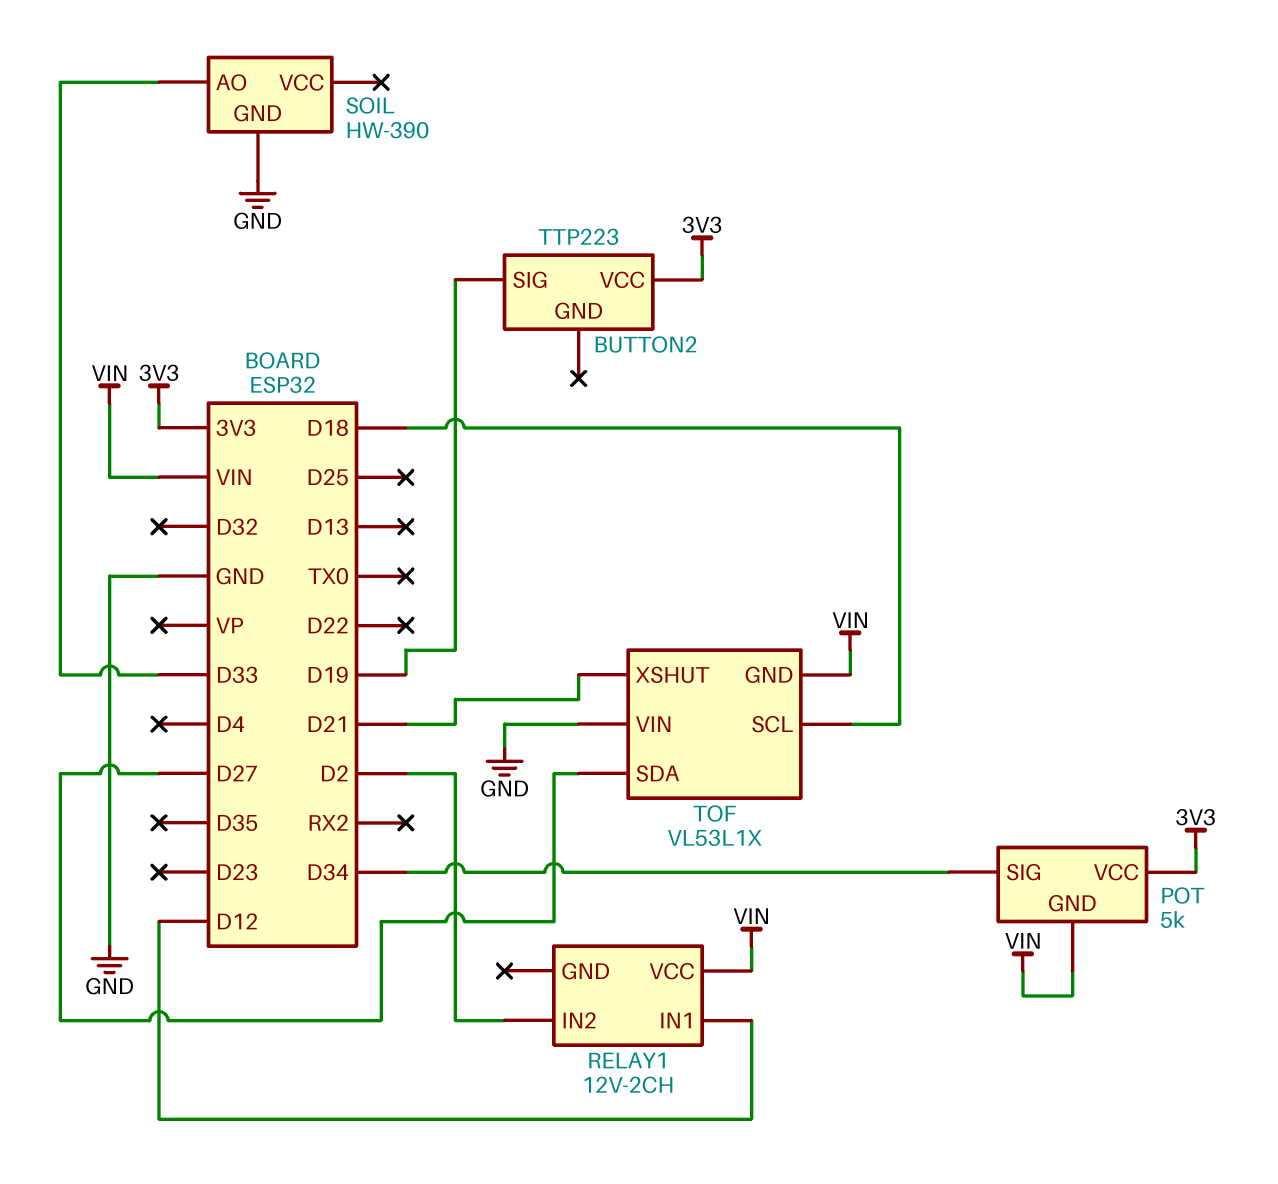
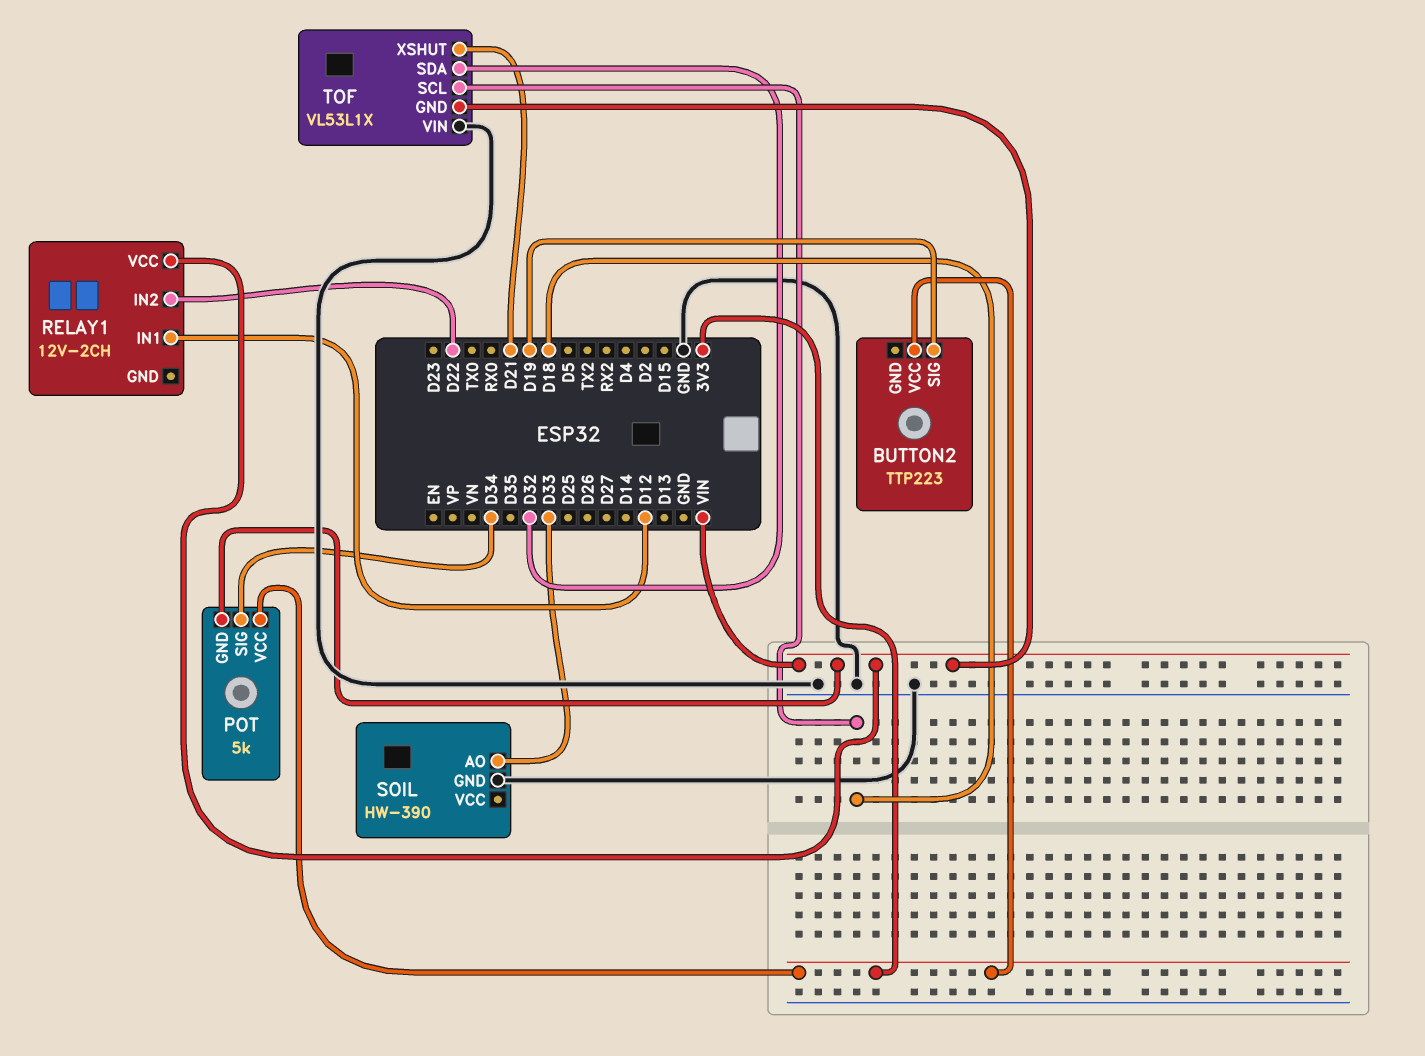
RELAY1 pin IN2: D2 -> D22
TOF pin SDA: D27 -> D32

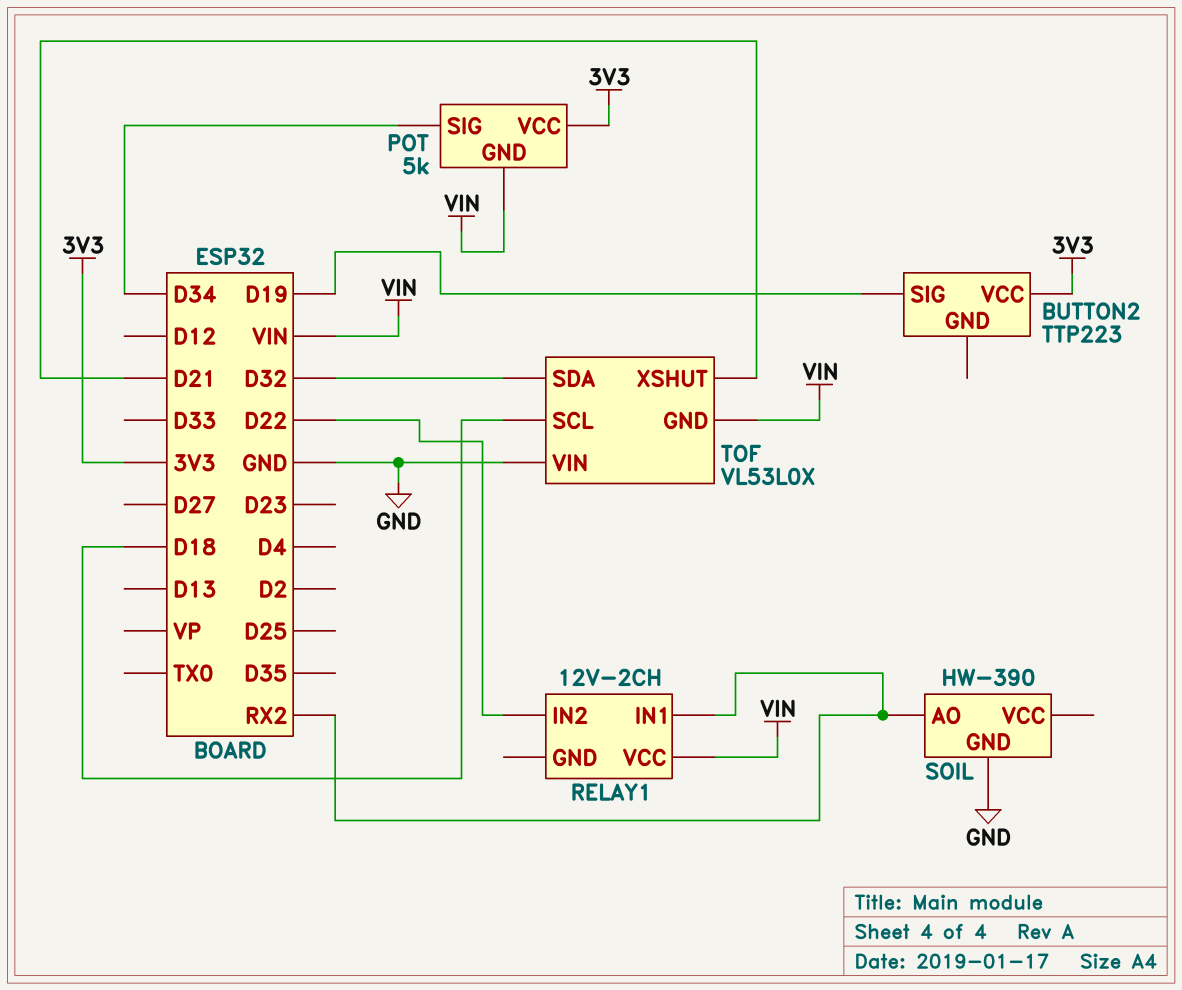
RELAY1 pin IN1: D12 -> RX2
SOIL pin AO: D33 -> RX2
TOF: VL53L1X -> VL53L0X

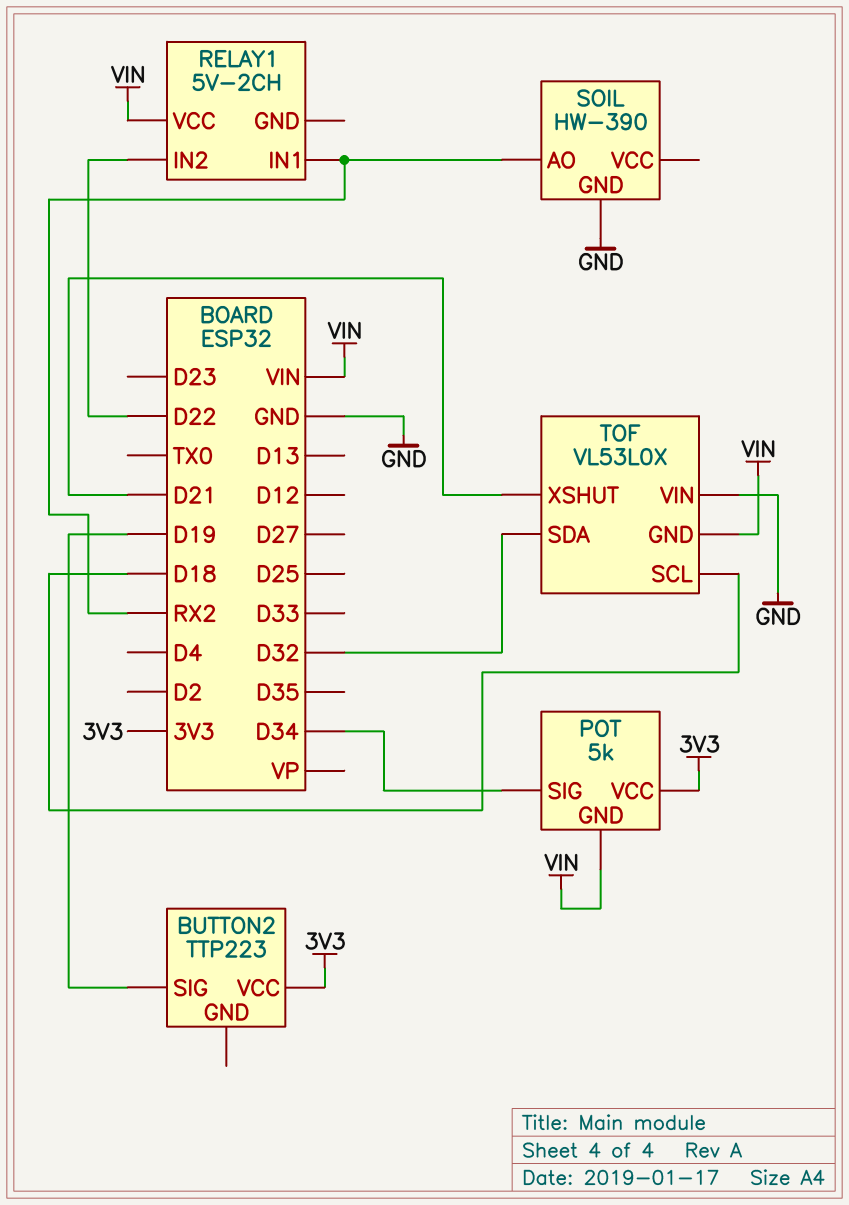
RELAY1: 12V-2CH -> 5V-2CH

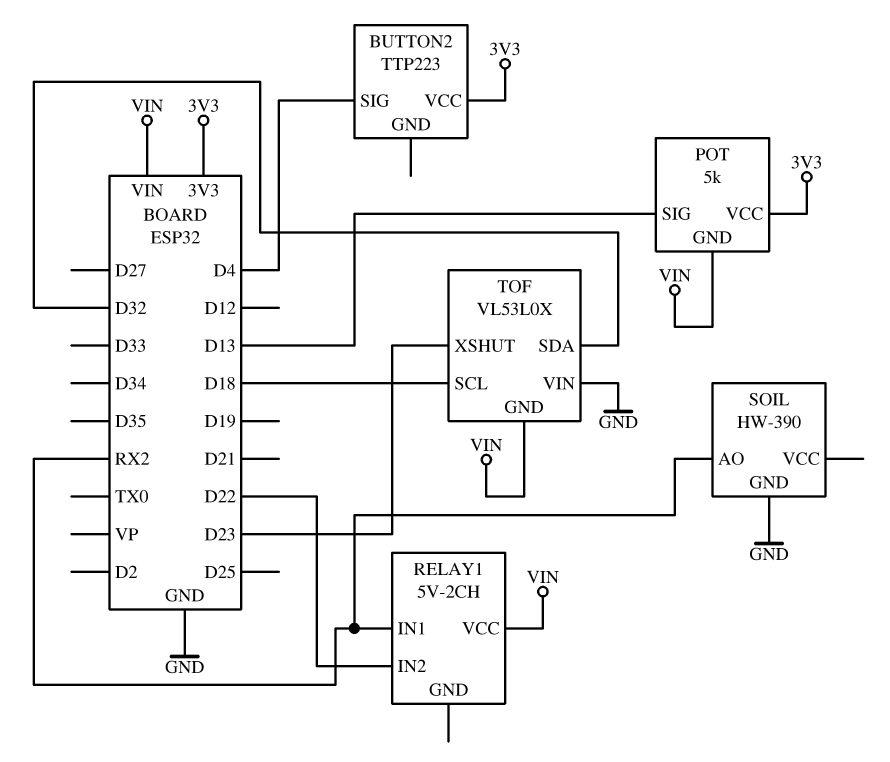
BUTTON2 pin SIG: D19 -> D4
POT pin SIG: D34 -> D13
TOF pin XSHUT: D21 -> D23

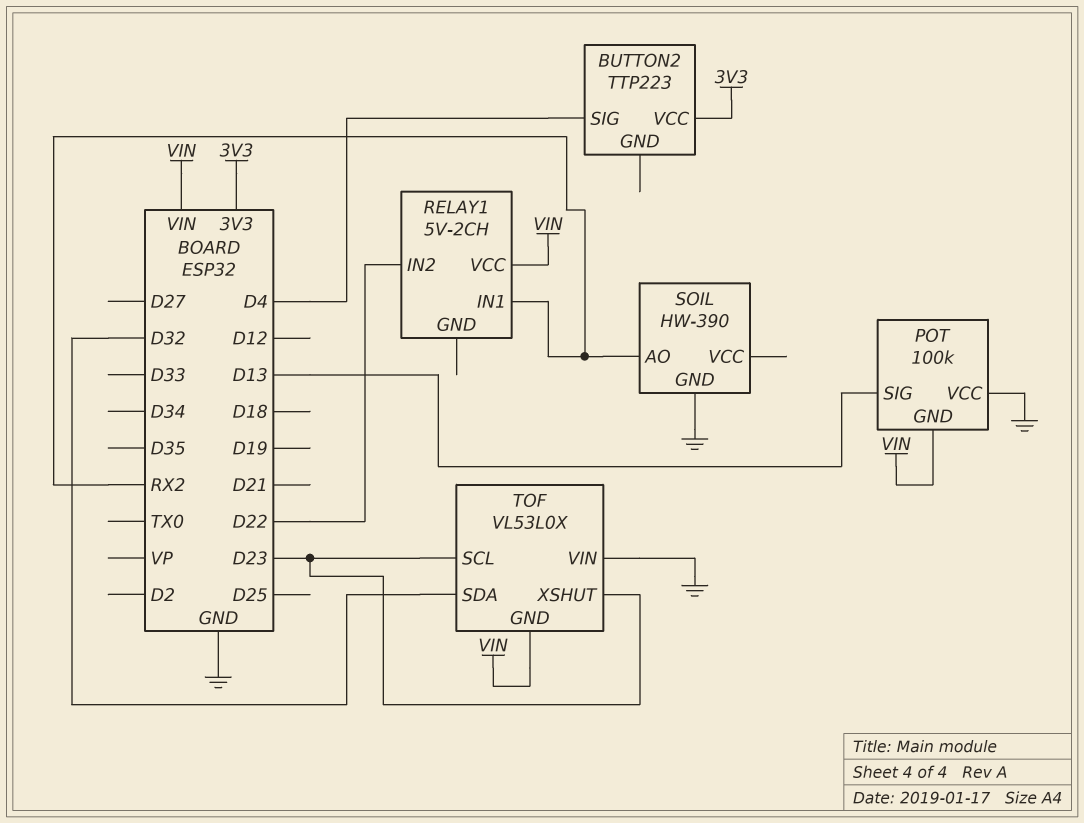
POT: 5k -> 100k
POT pin VCC: 3V3 -> GND
TOF pin SCL: D18 -> D23

